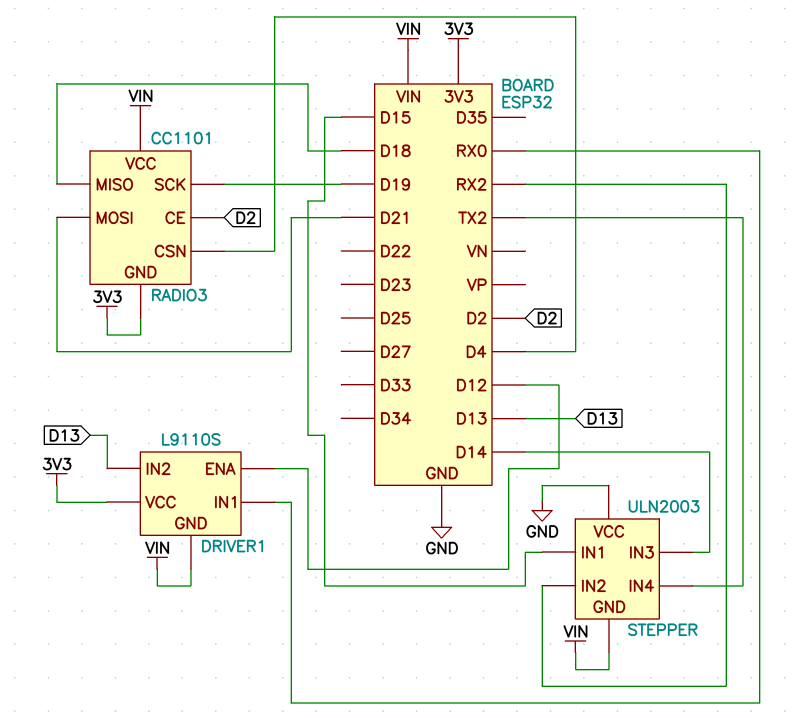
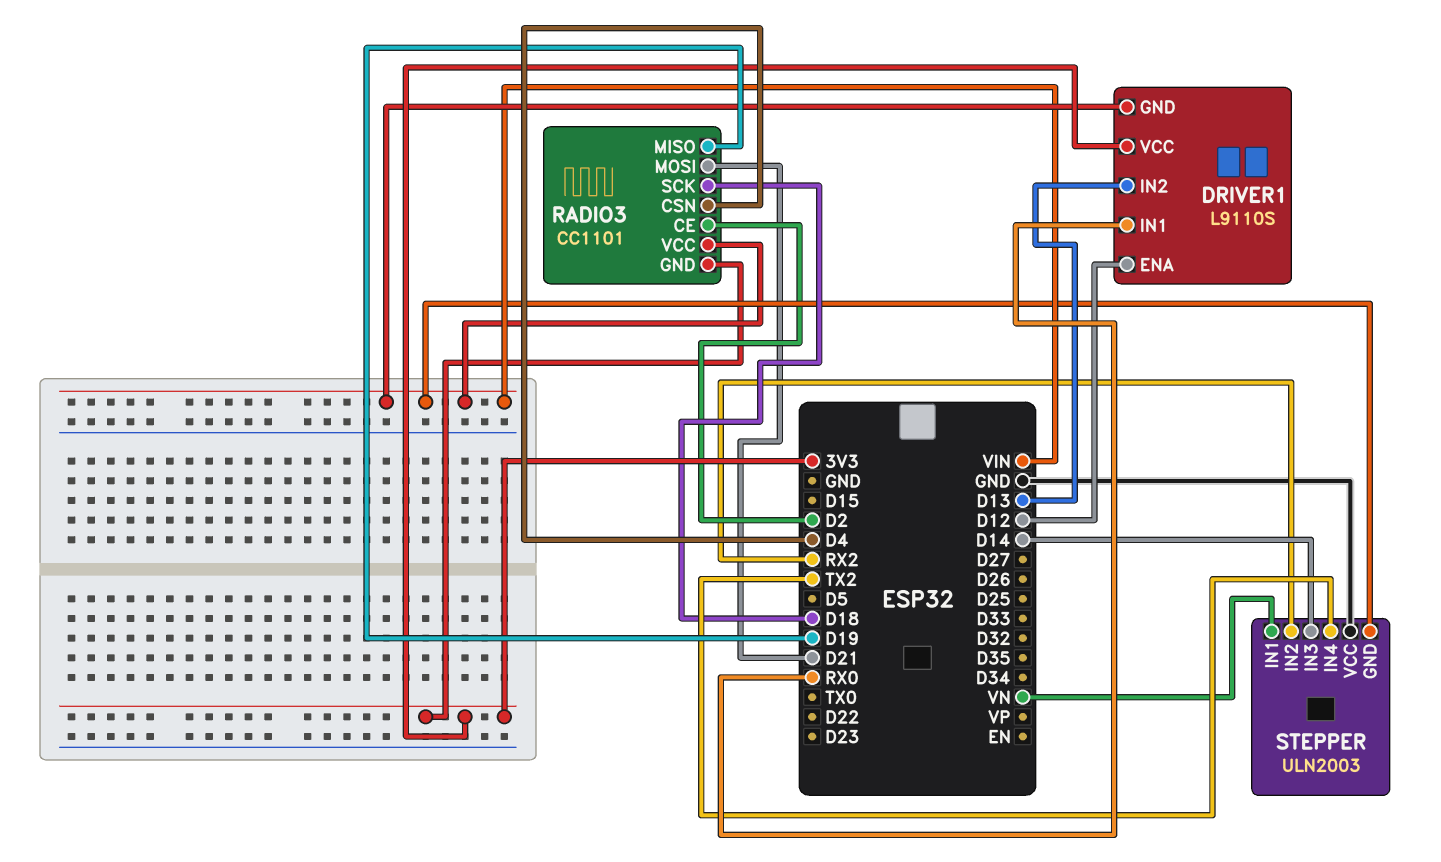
RADIO3 pin MISO: D18 -> D19
RADIO3 pin SCK: D19 -> D18
STEPPER pin IN1: D15 -> VN

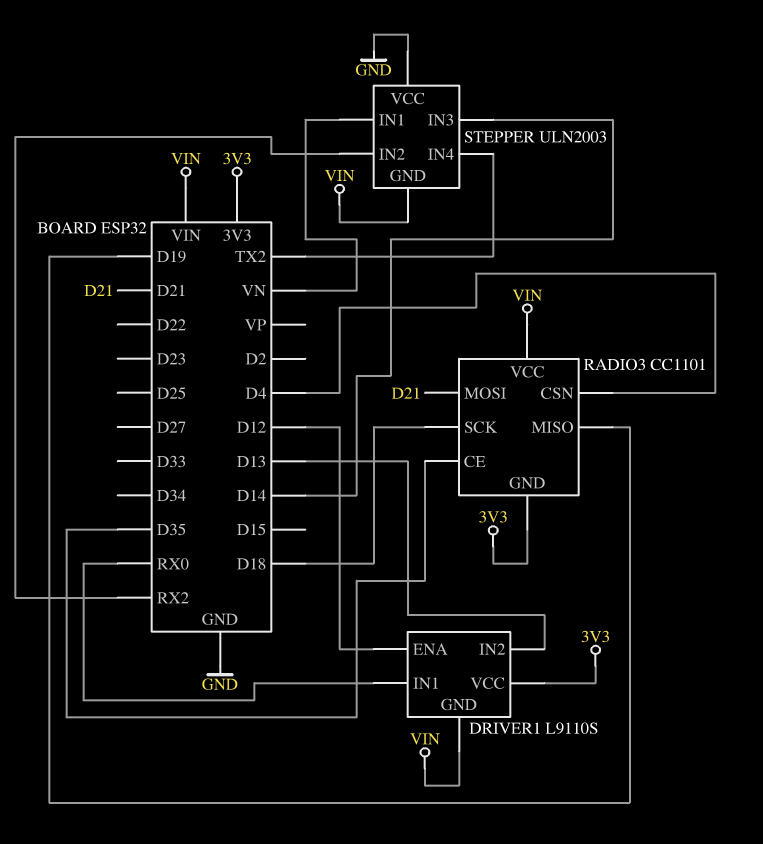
RADIO3 pin CE: D2 -> D35

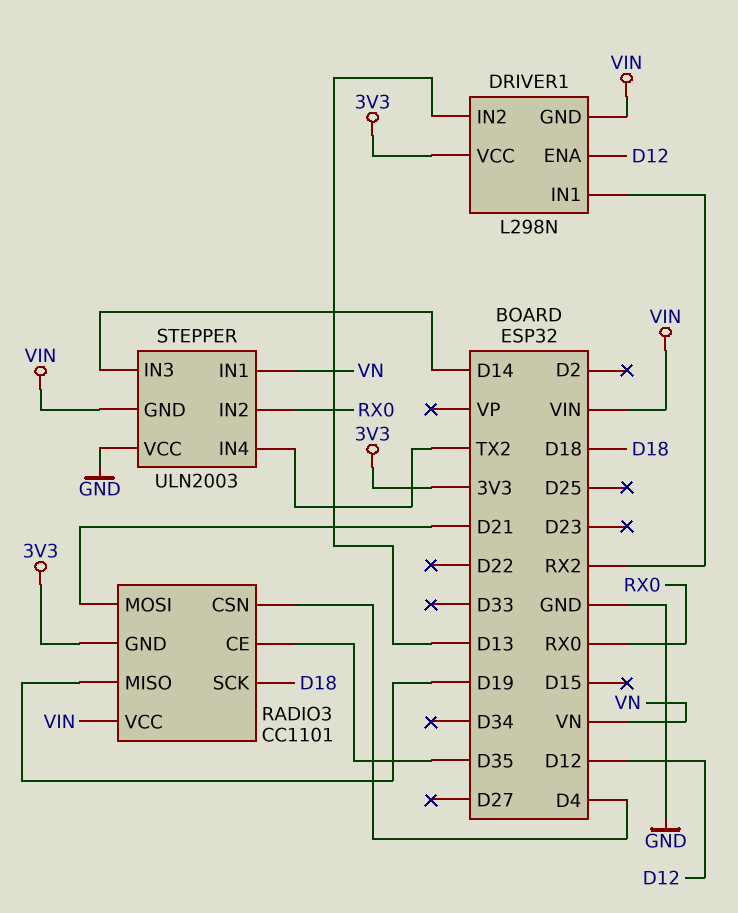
DRIVER1: L9110S -> L298N
DRIVER1 pin IN1: RX0 -> RX2
STEPPER pin IN2: RX2 -> RX0

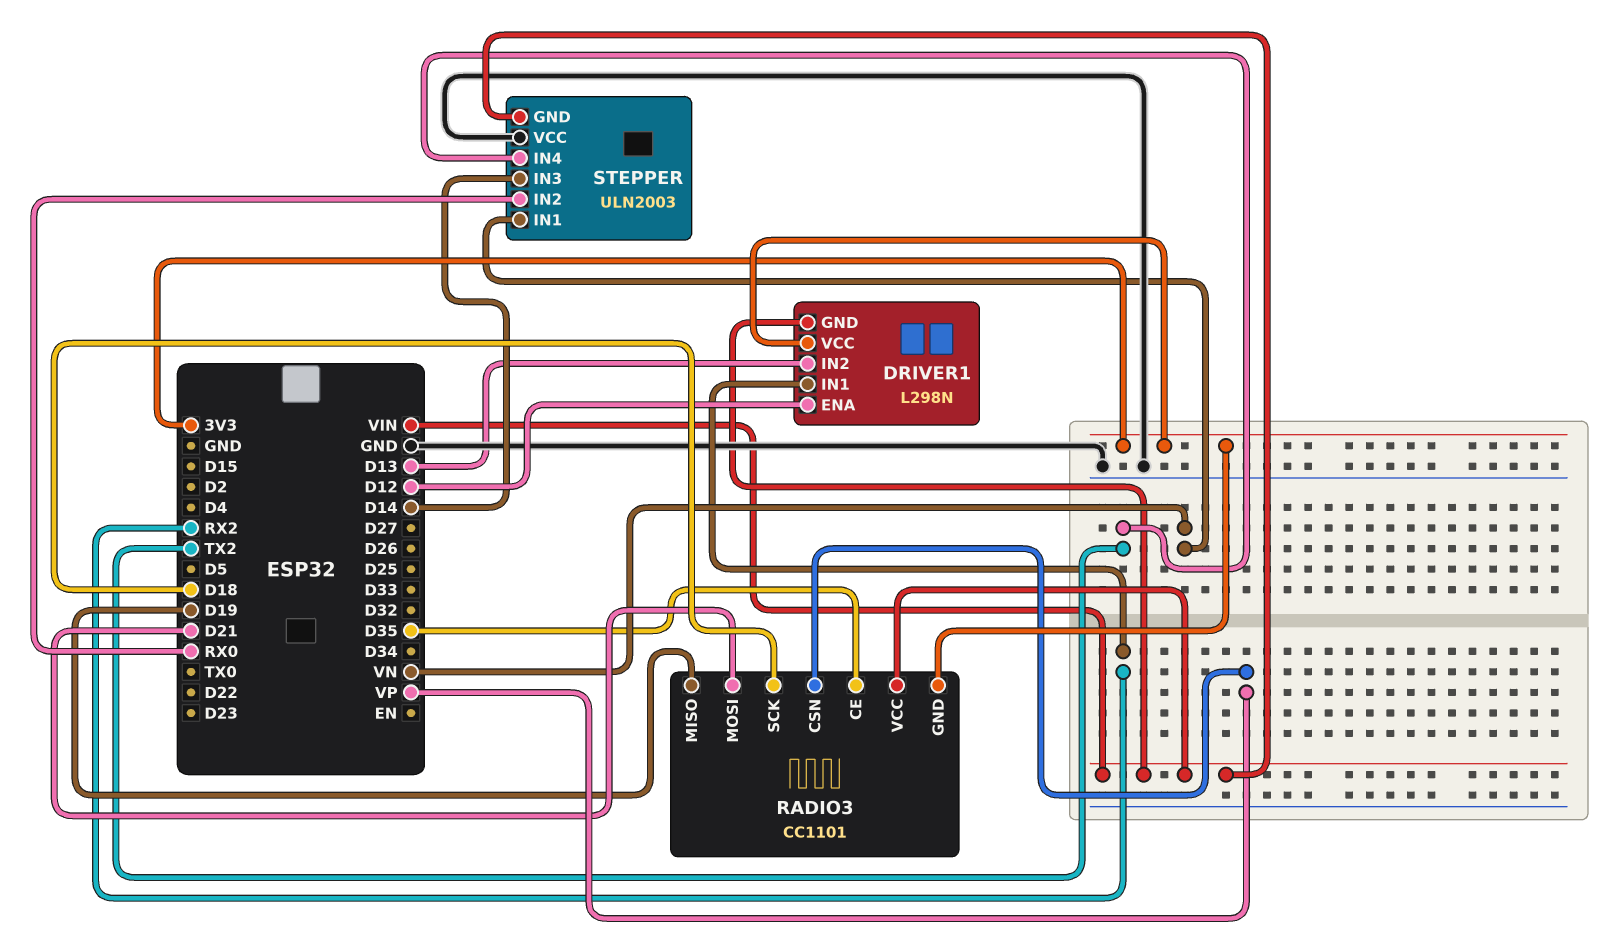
RADIO3 pin CSN: D4 -> VP

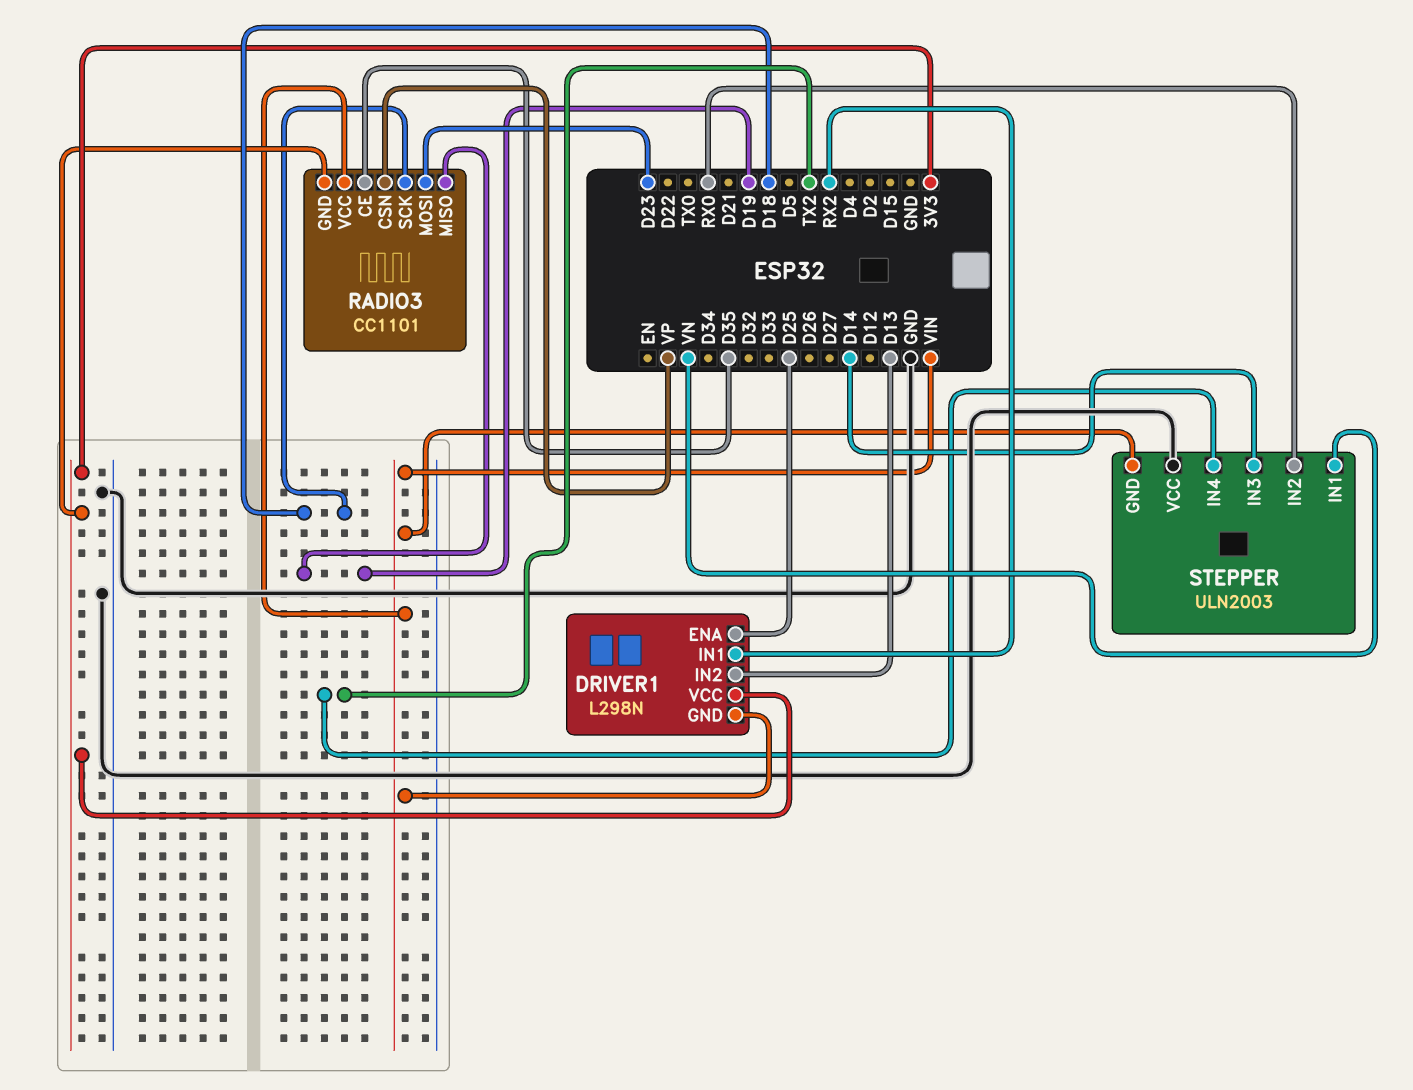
DRIVER1 pin ENA: D12 -> D25
RADIO3 pin MOSI: D21 -> D23

